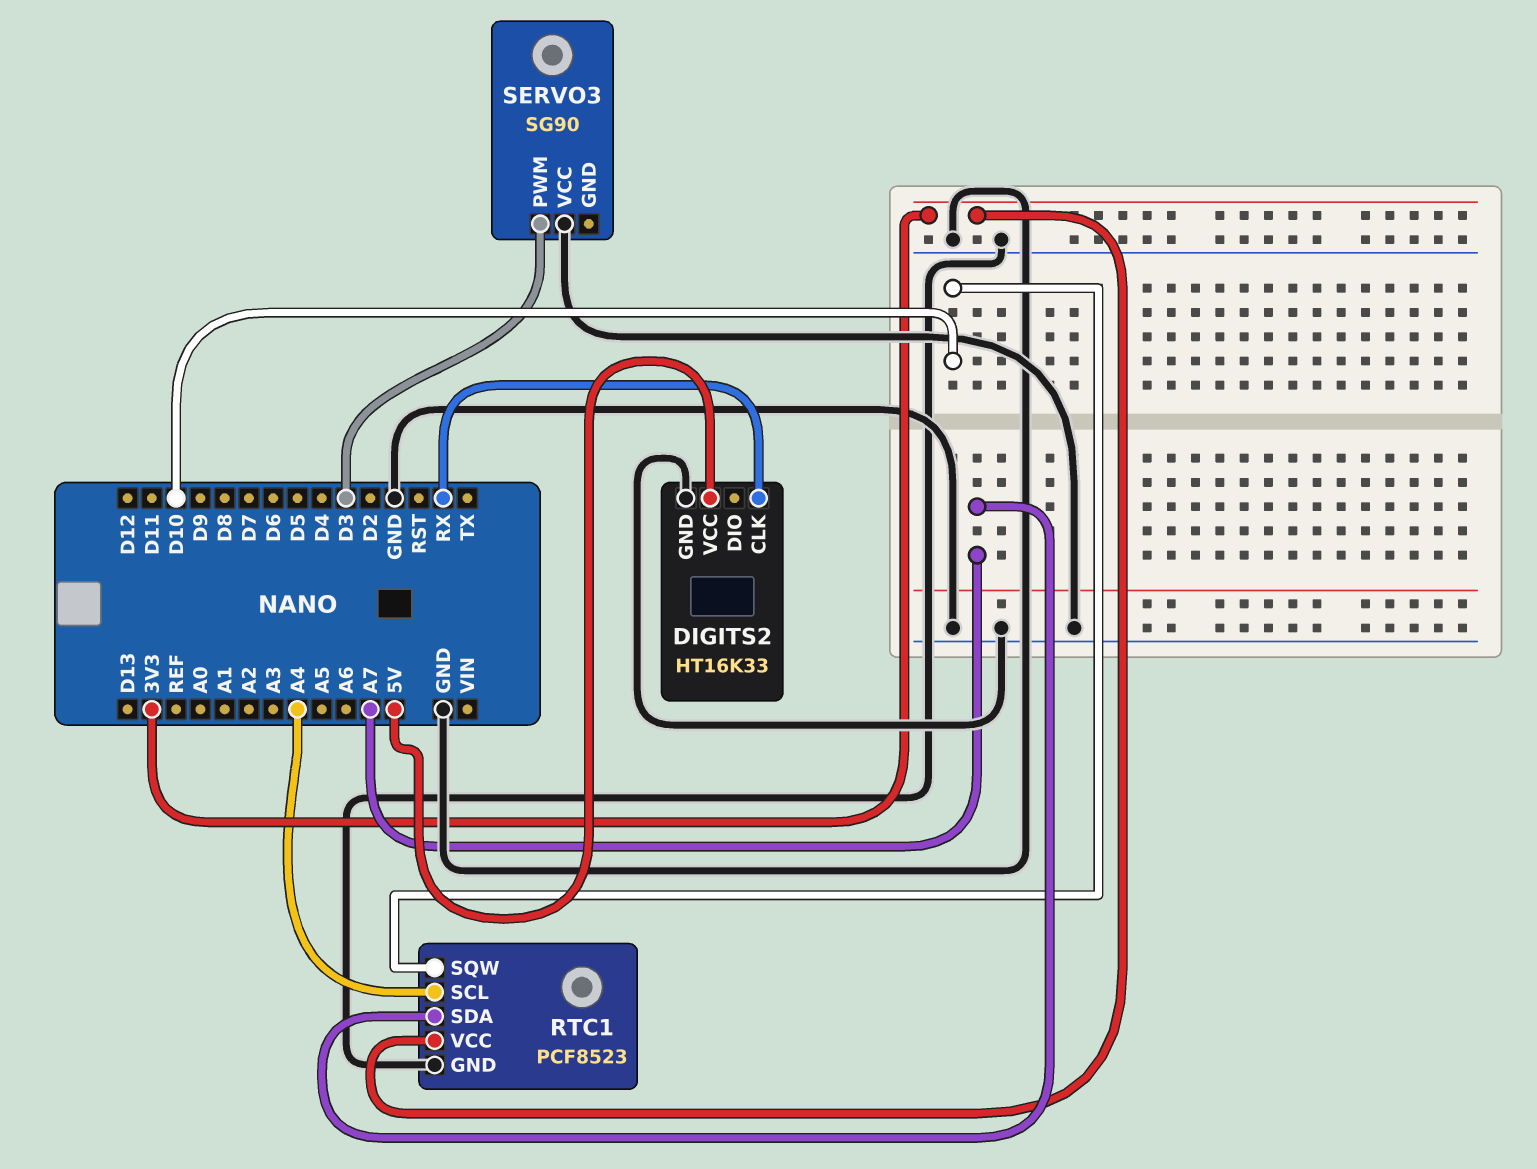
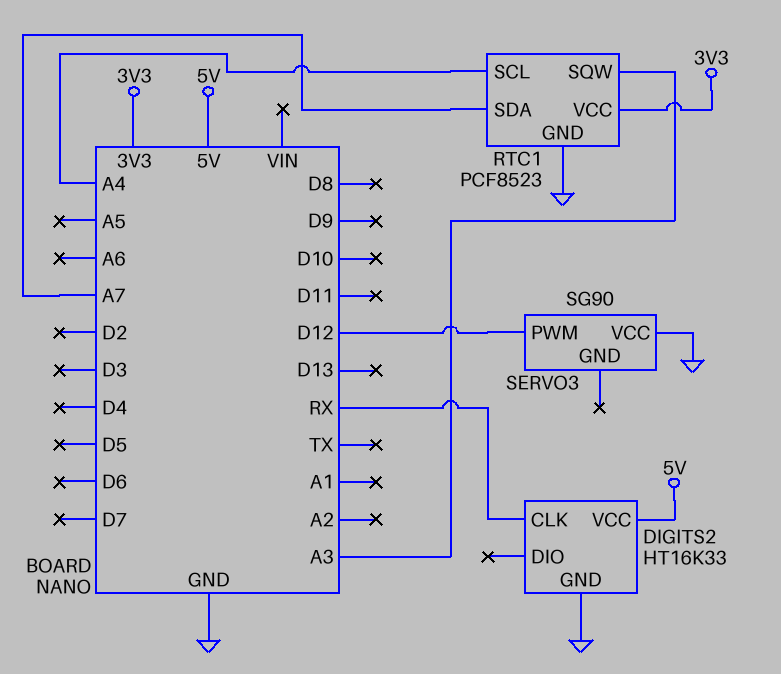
RTC1 pin SQW: D10 -> A3
SERVO3 pin PWM: D3 -> D12

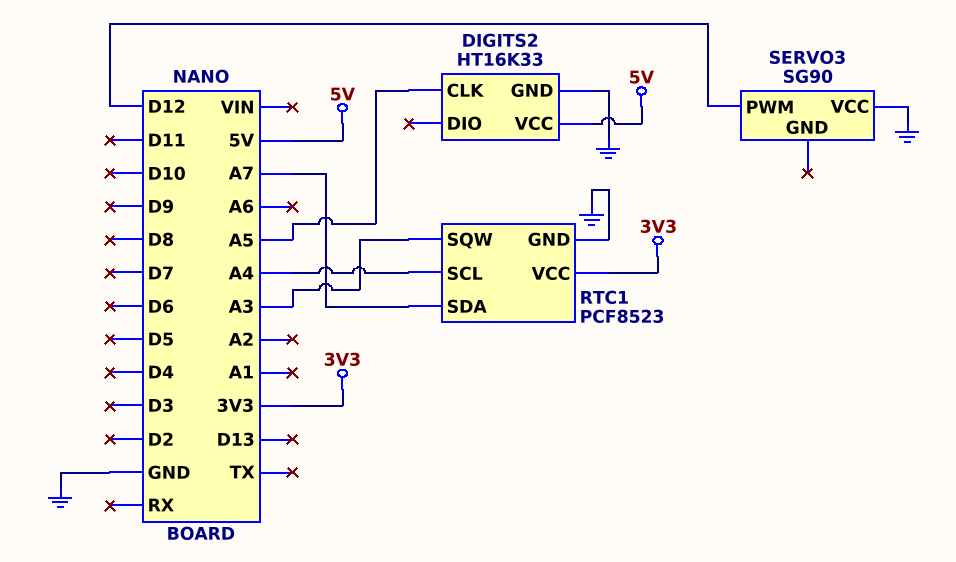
DIGITS2 pin CLK: RX -> A5

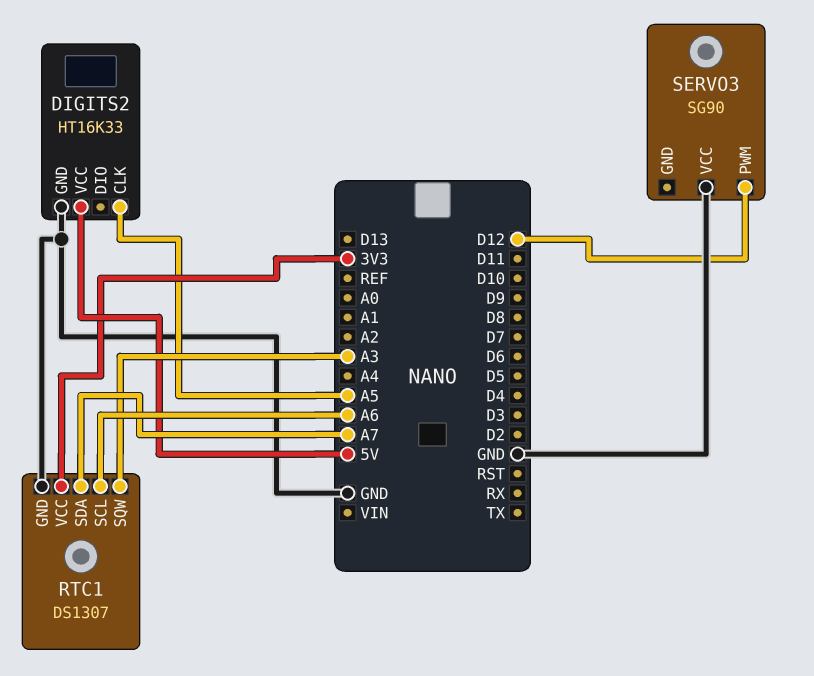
RTC1: PCF8523 -> DS1307
RTC1 pin SCL: A4 -> A6

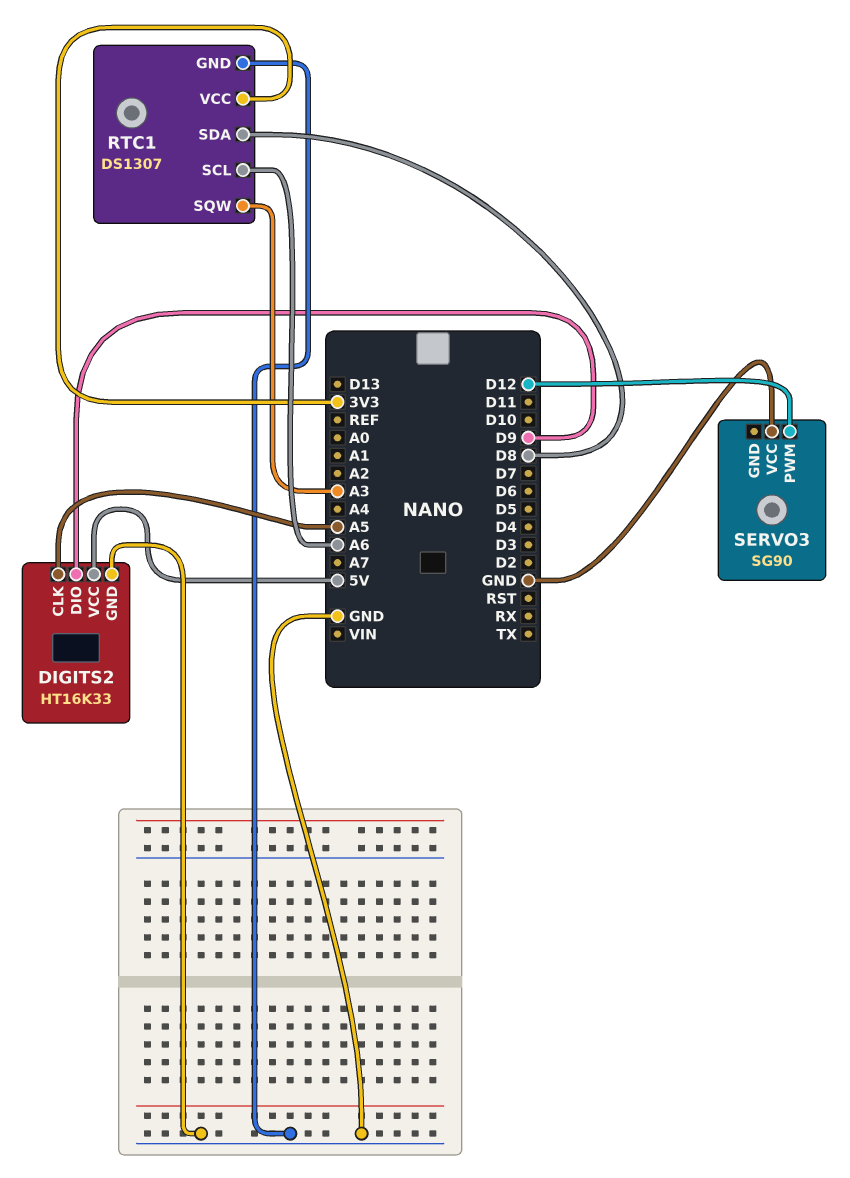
DIGITS2 pin DIO: none -> D9
RTC1 pin SDA: A7 -> D8

